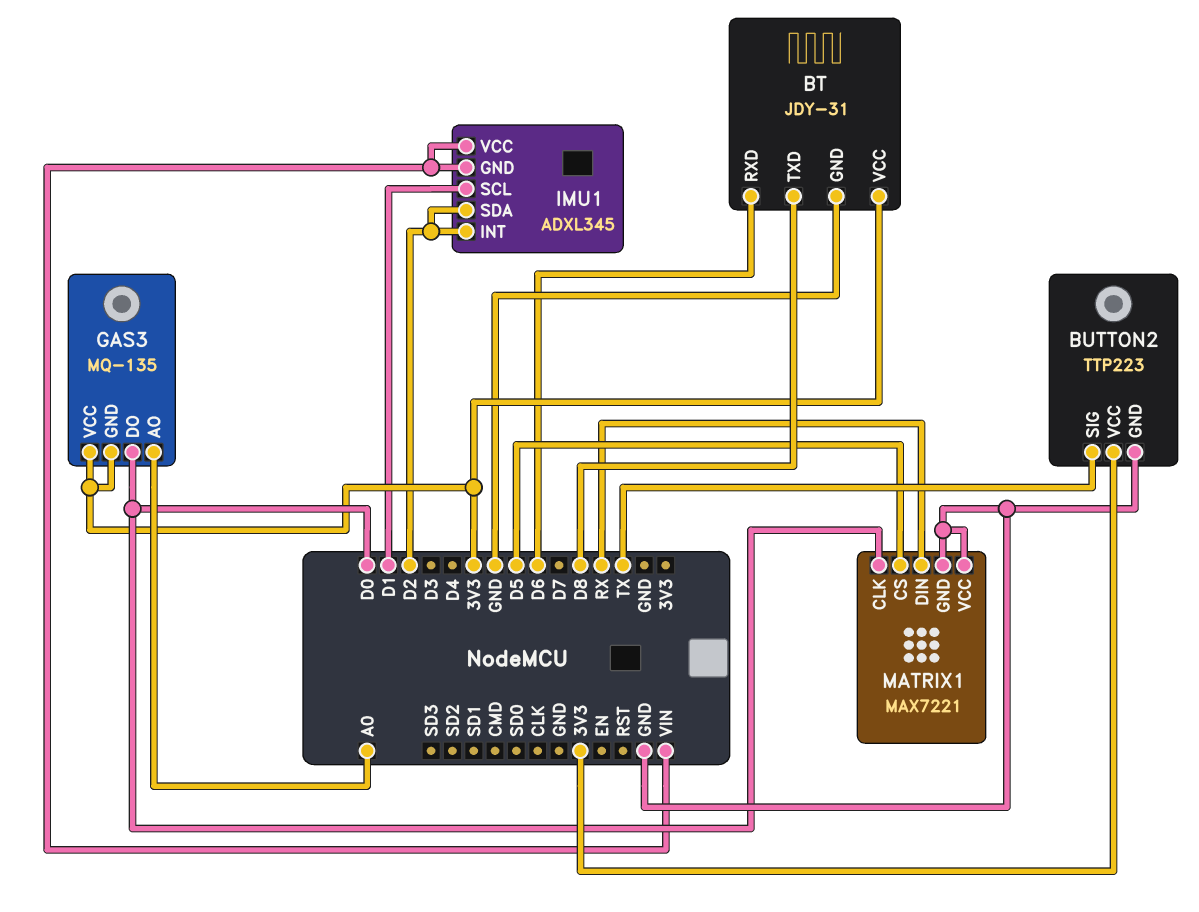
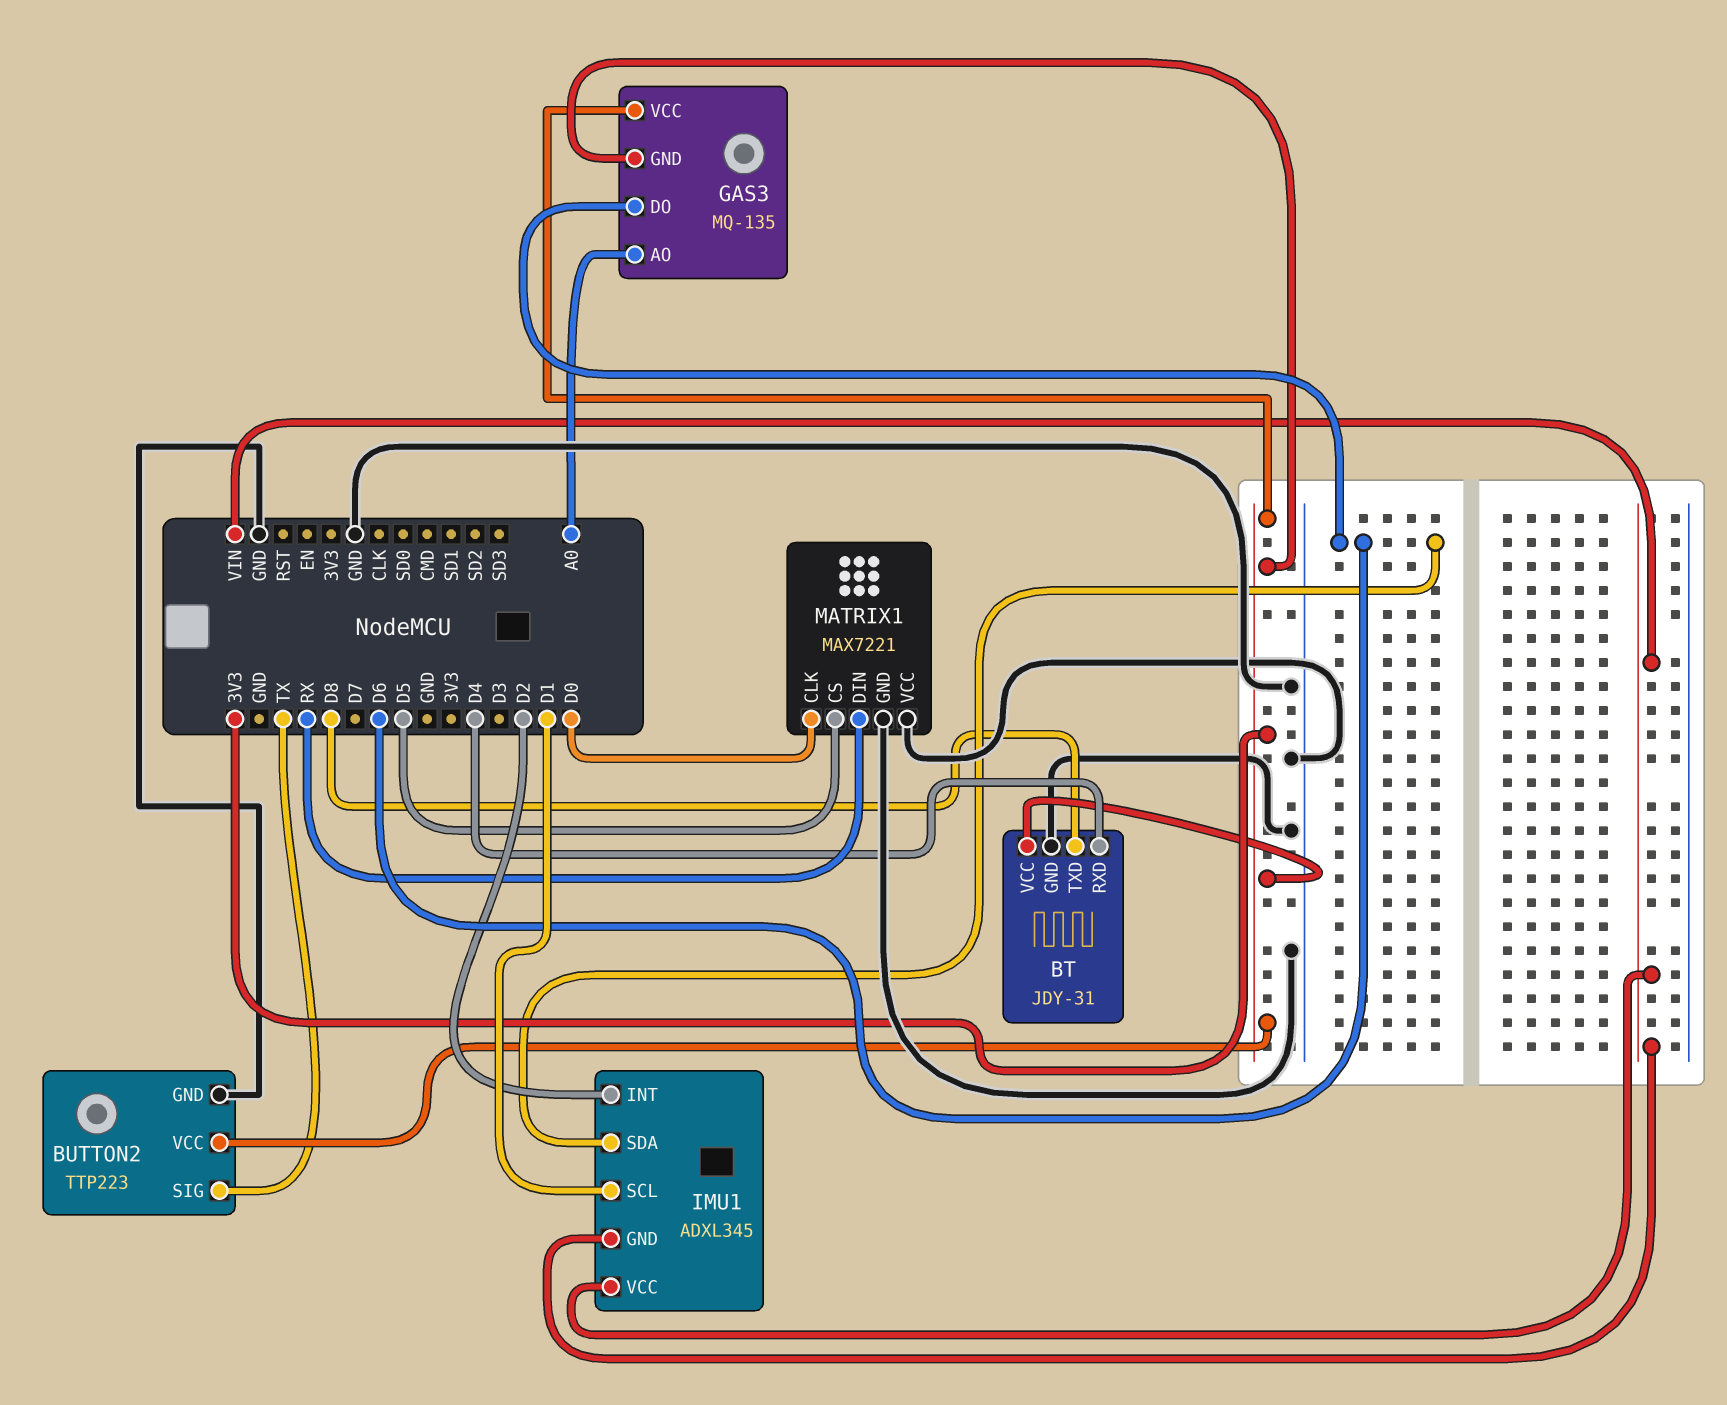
BT pin RXD: D6 -> D4
GAS3 pin DO: D0 -> D6
IMU1 pin SDA: D2 -> D6

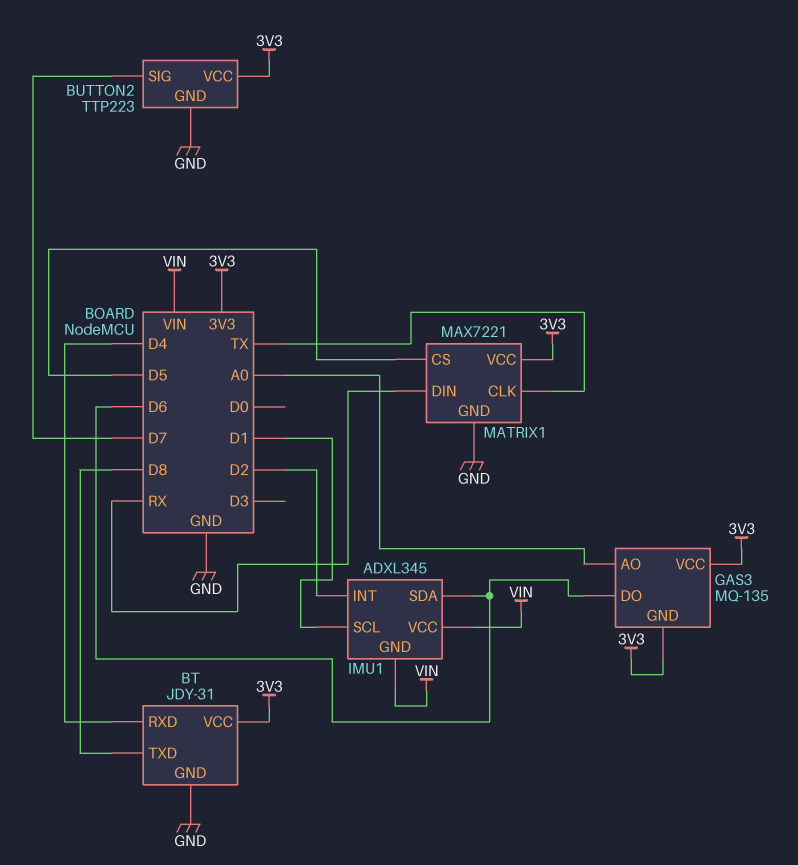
BUTTON2 pin SIG: TX -> D7
MATRIX1 pin CLK: D0 -> TX
MATRIX1 pin VCC: GND -> 3V3

